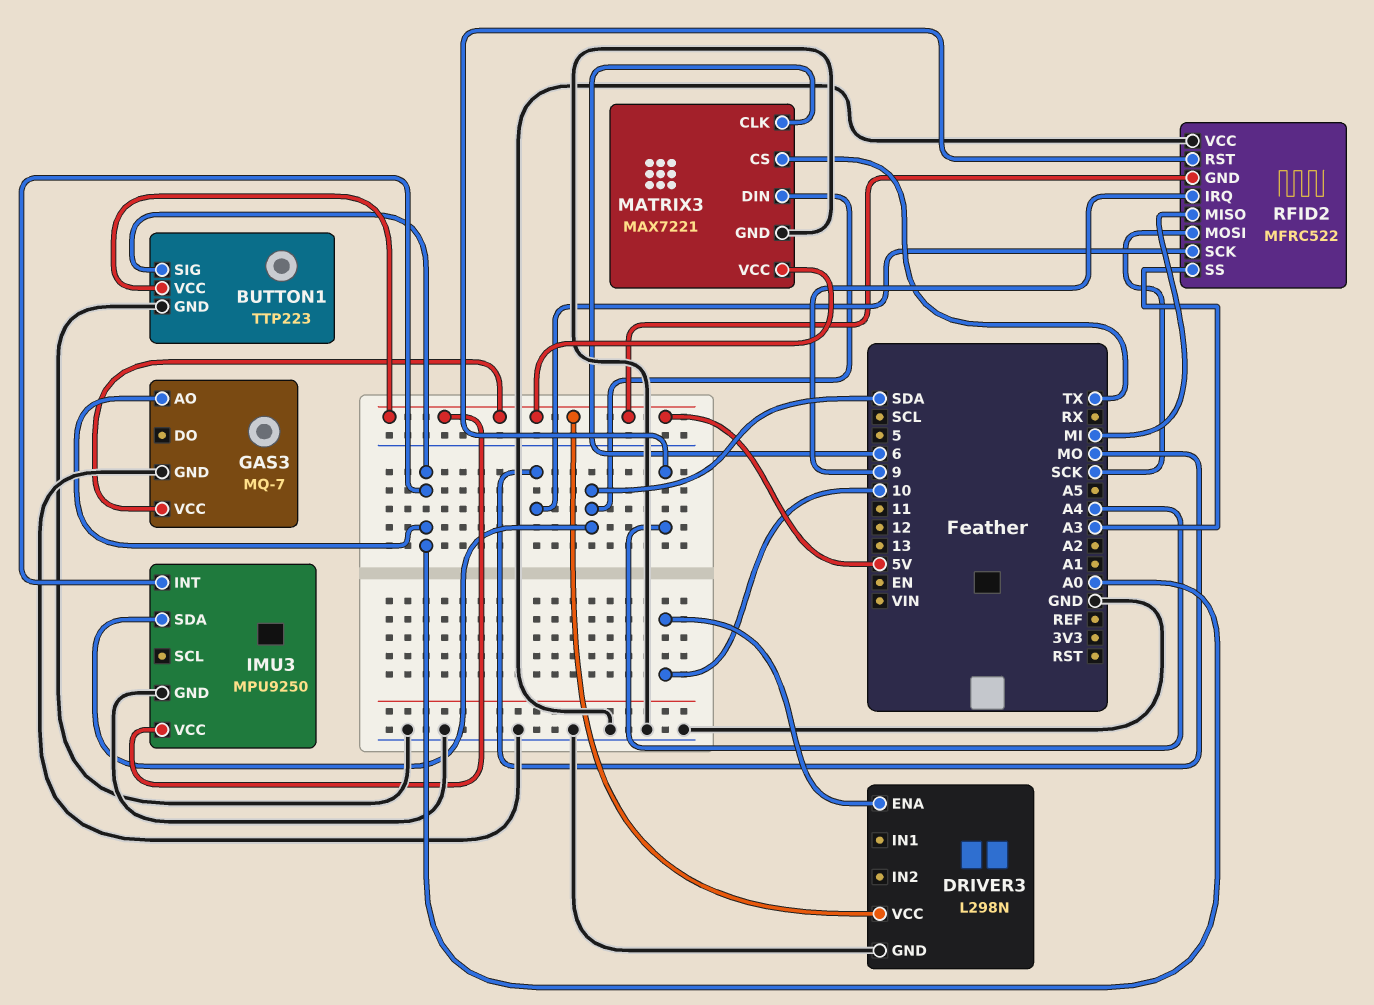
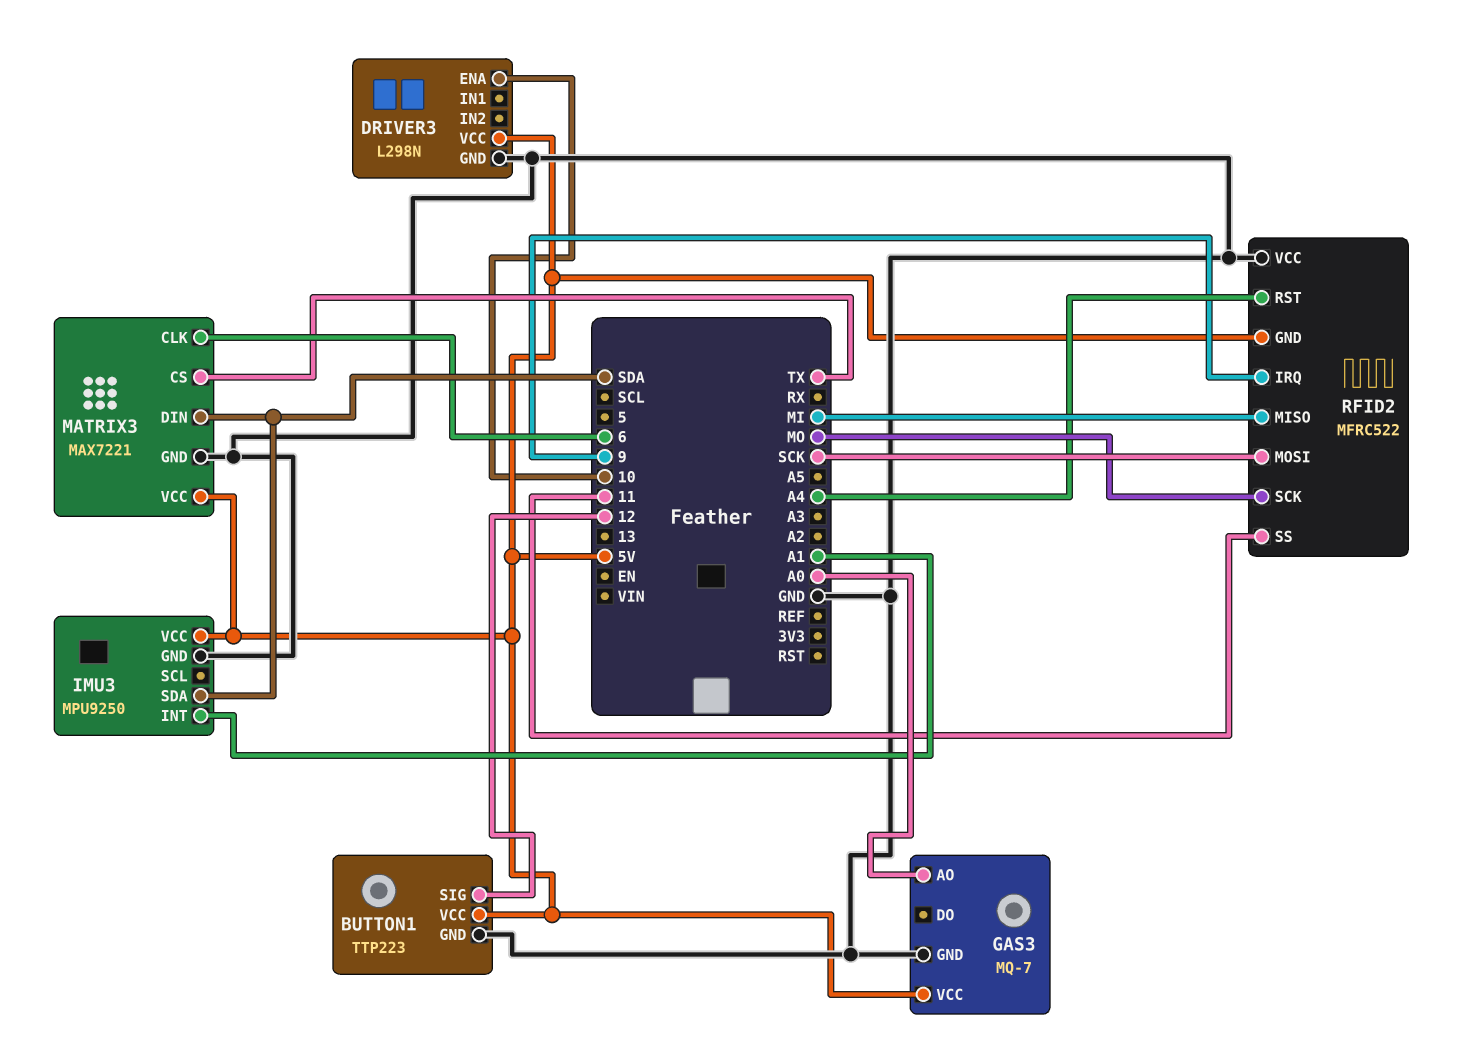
BUTTON1 pin SIG: A0 -> 12
IMU3 pin INT: A0 -> A1
RFID2 pin SS: A3 -> 11

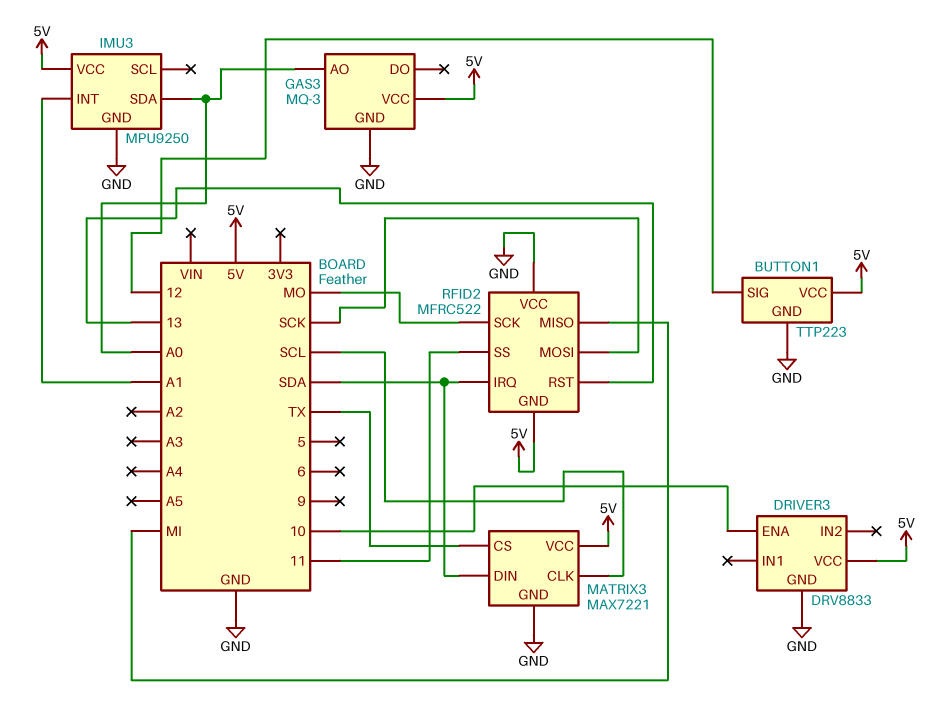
DRIVER3: L298N -> DRV8833
GAS3: MQ-7 -> MQ-3
IMU3 pin SDA: SDA -> A0
MATRIX3 pin CLK: 6 -> SCL
RFID2 pin IRQ: 9 -> SDA
RFID2 pin RST: A4 -> 13

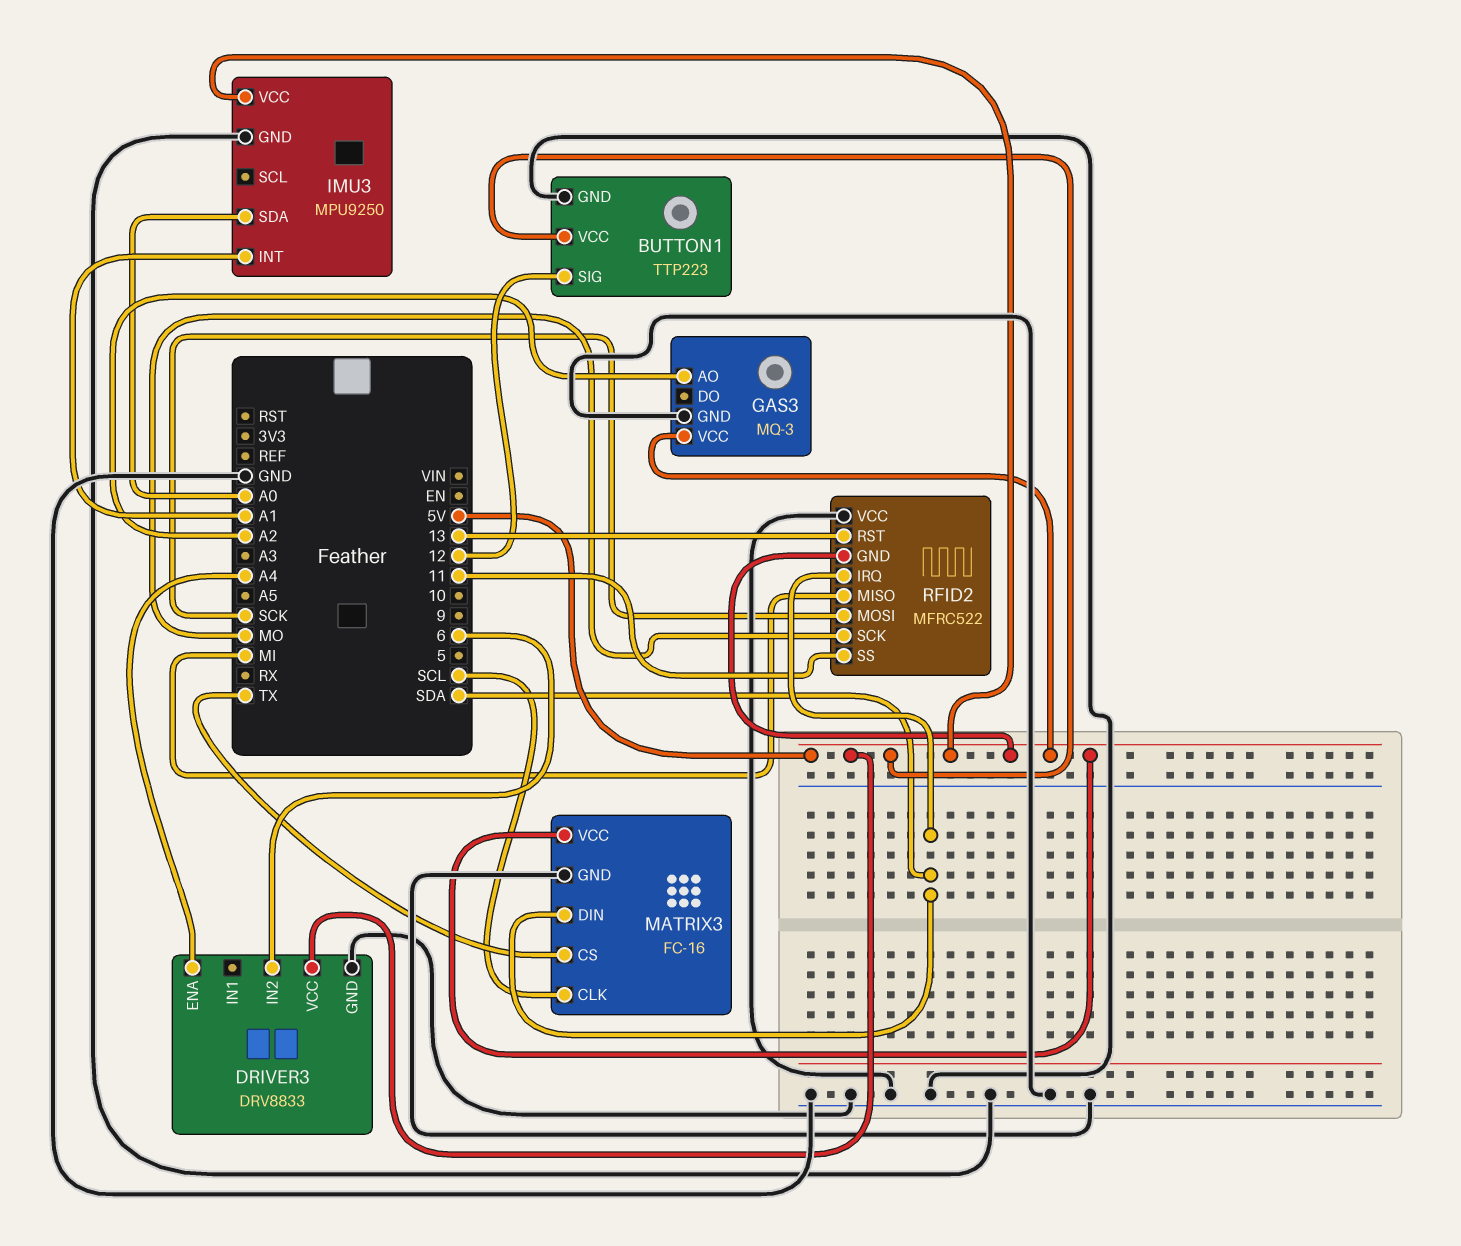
DRIVER3 pin ENA: 10 -> A4
DRIVER3 pin IN2: none -> 6
GAS3 pin AO: A0 -> A2
MATRIX3: MAX7221 -> FC-16

